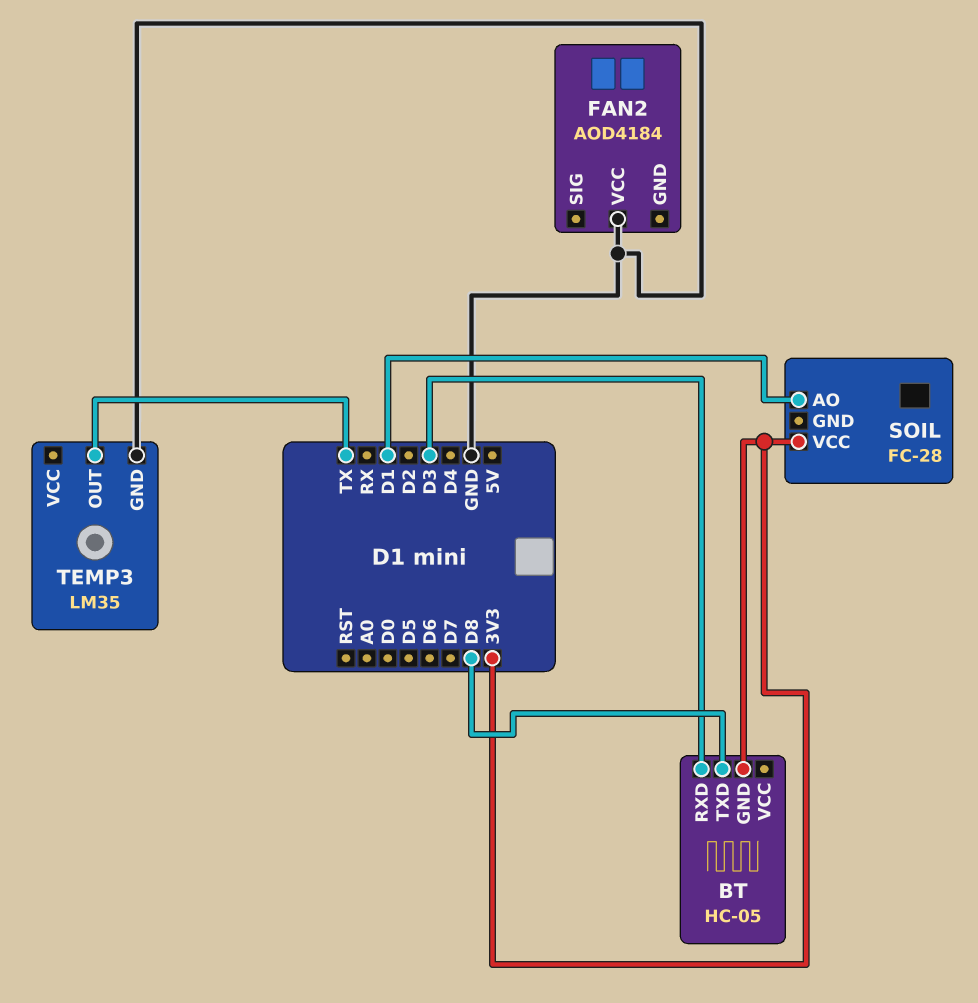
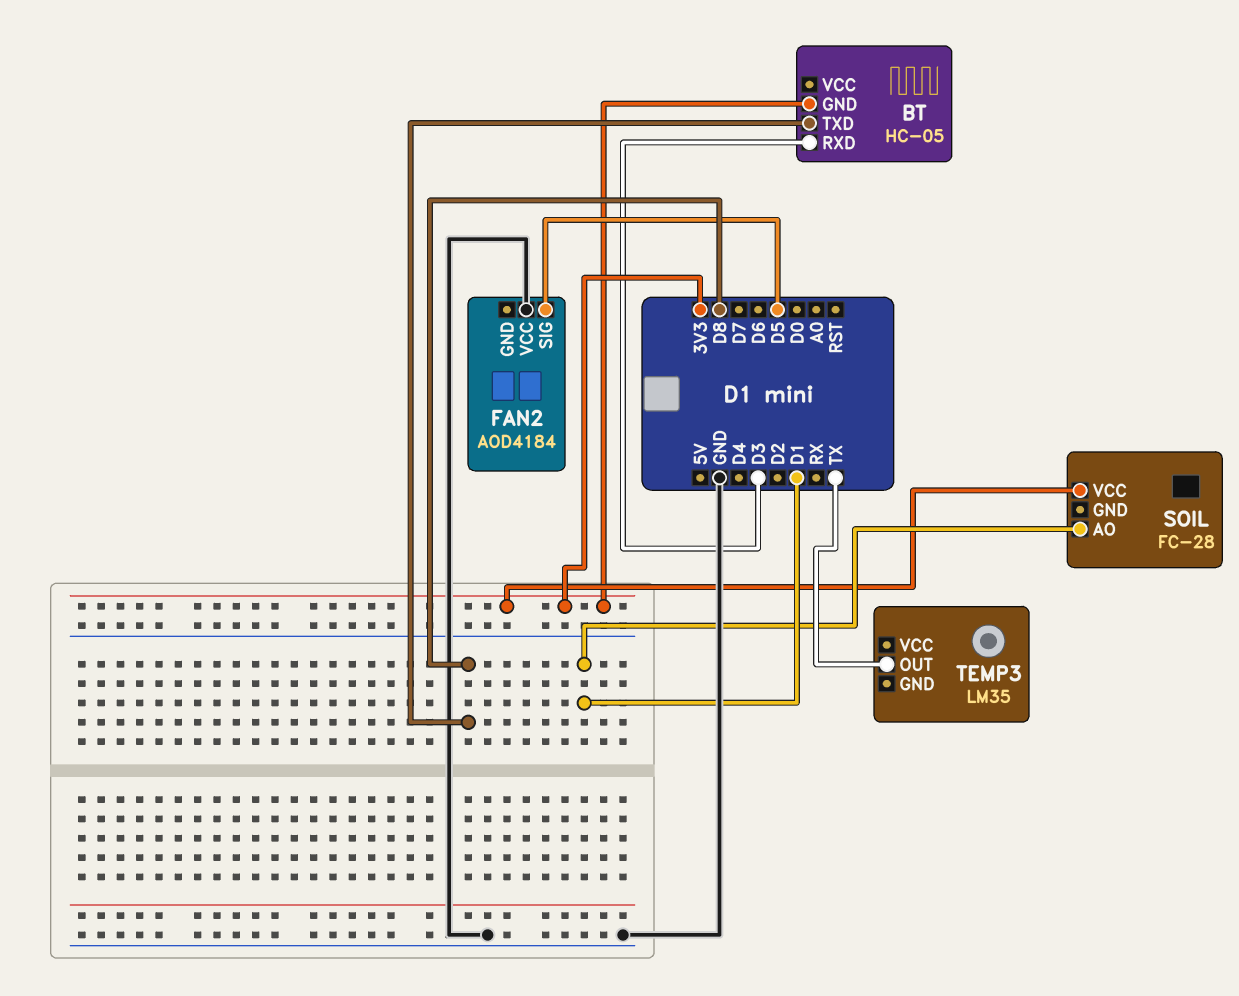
FAN2 pin SIG: none -> D5
TEMP3 pin GND: GND -> none

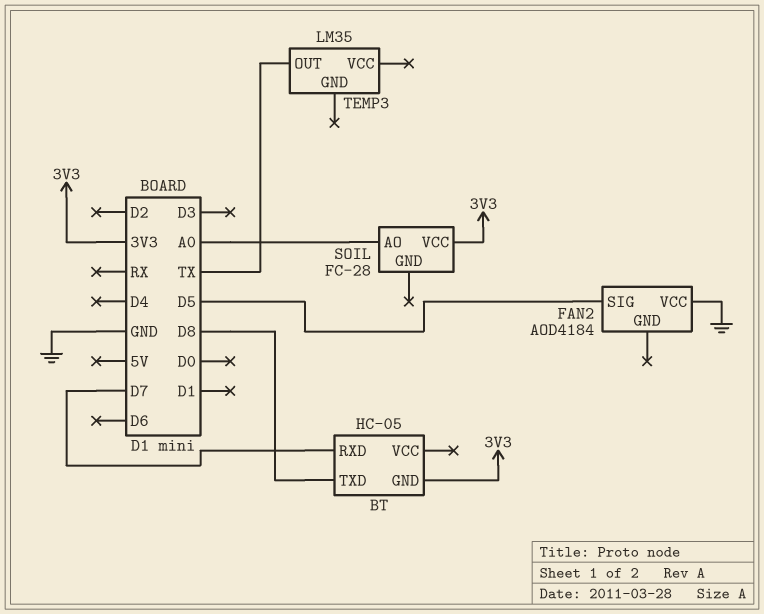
BT pin RXD: D3 -> D7
SOIL pin AO: D1 -> A0

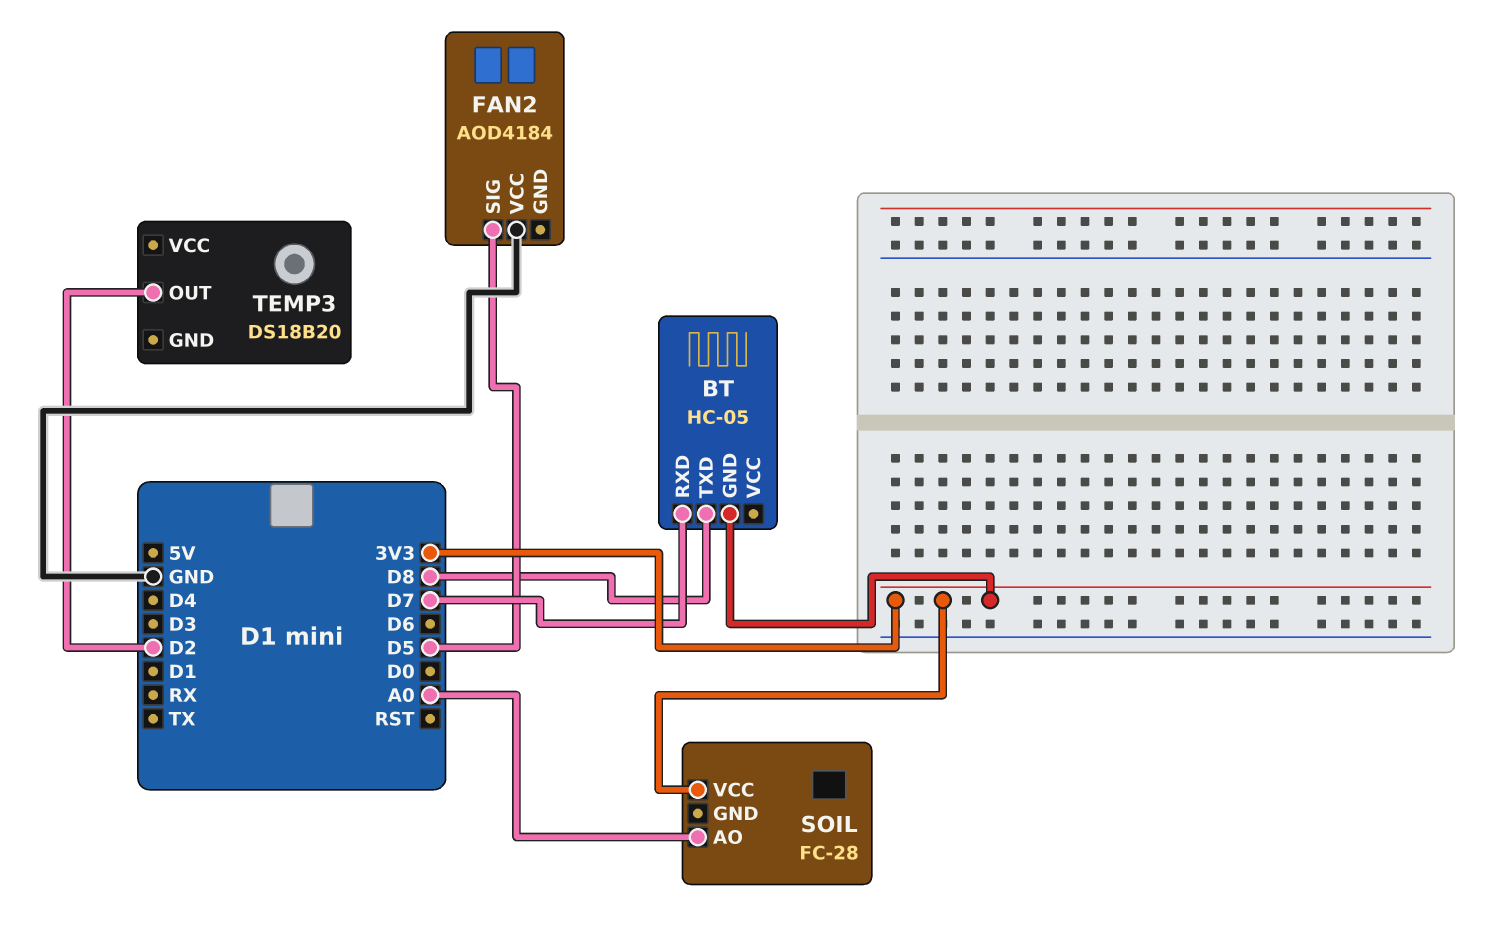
TEMP3: LM35 -> DS18B20
TEMP3 pin OUT: TX -> D2

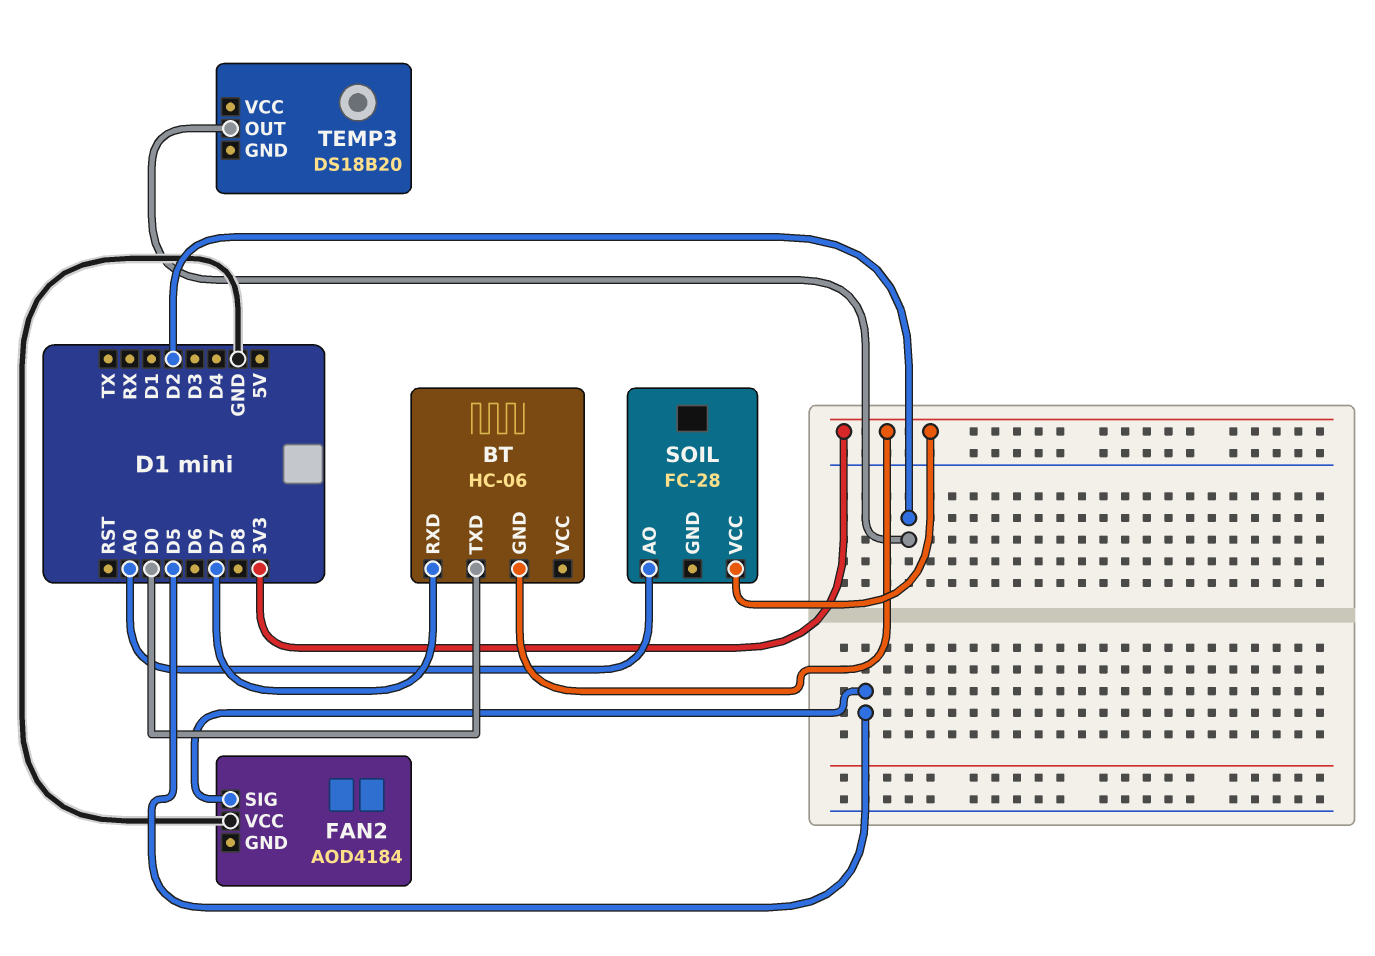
BT: HC-05 -> HC-06
BT pin TXD: D8 -> D0

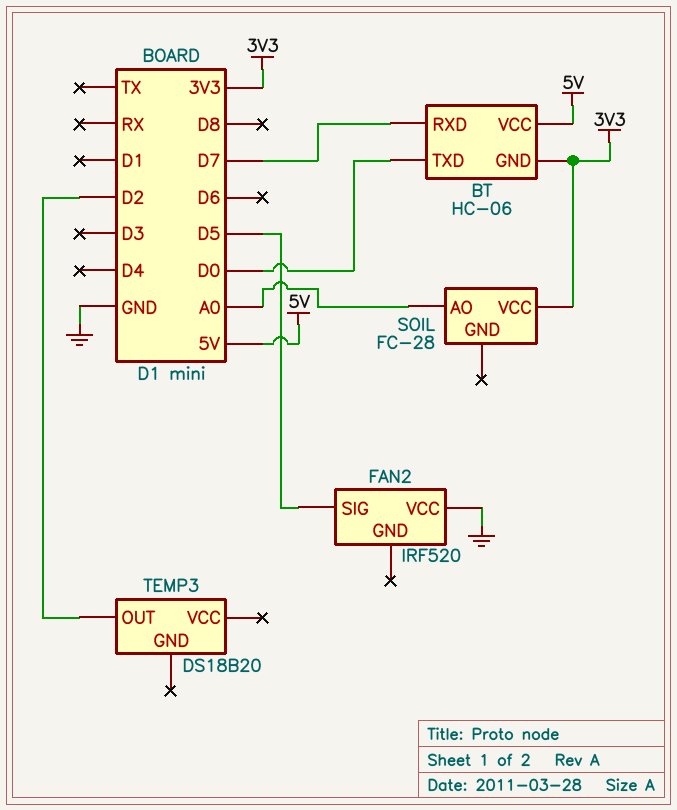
BT pin VCC: none -> 5V
FAN2: AOD4184 -> IRF520

